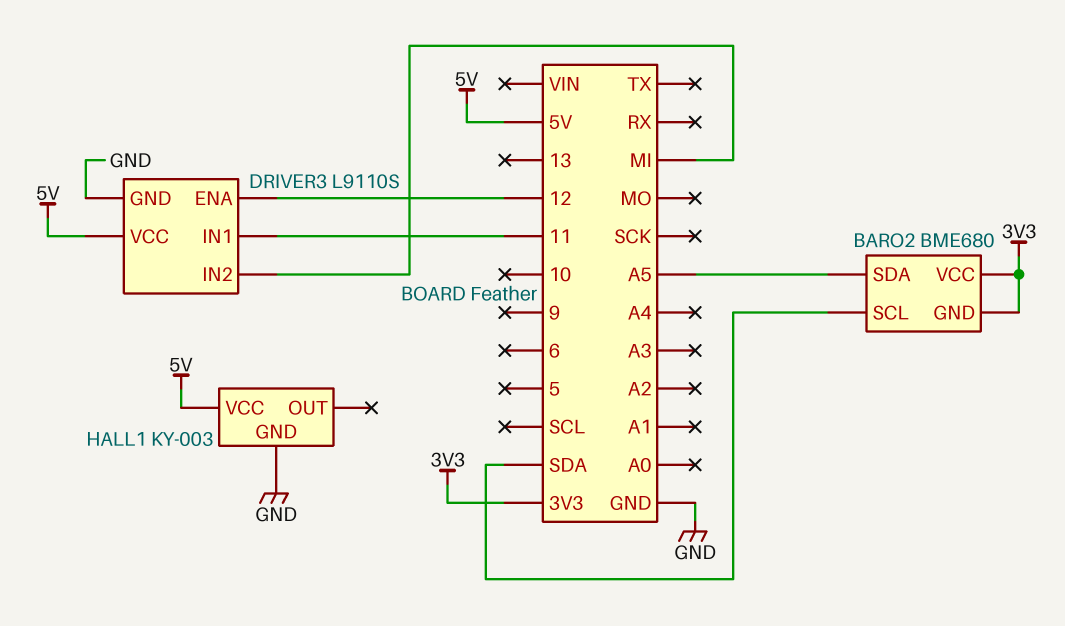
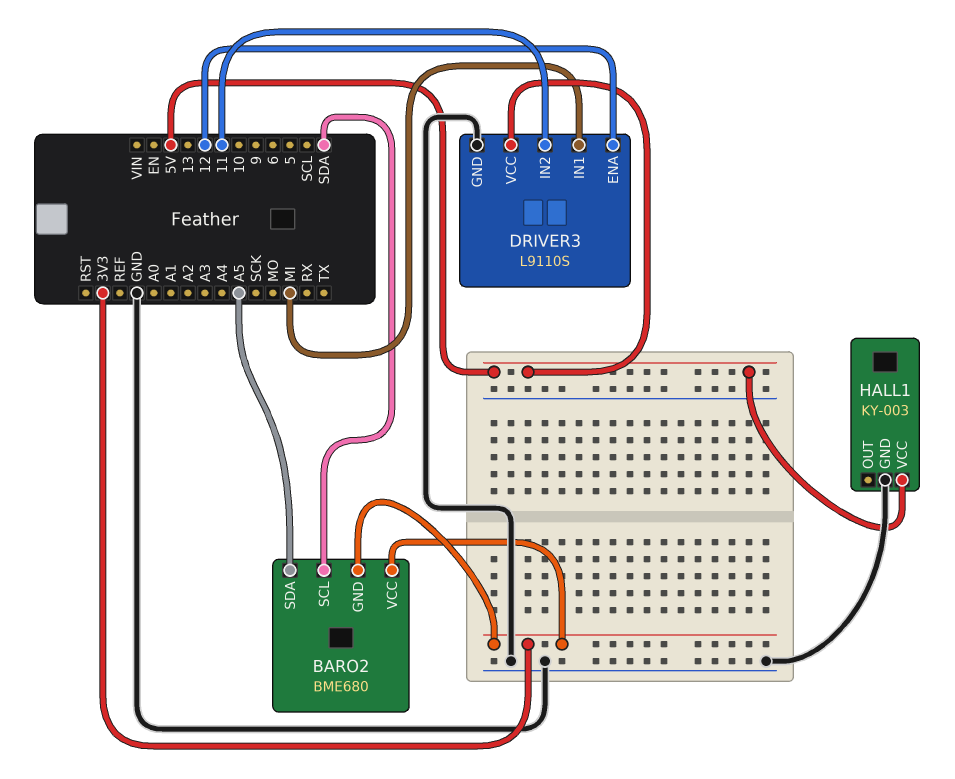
DRIVER3 pin IN1: 11 -> MI
DRIVER3 pin IN2: MI -> 11

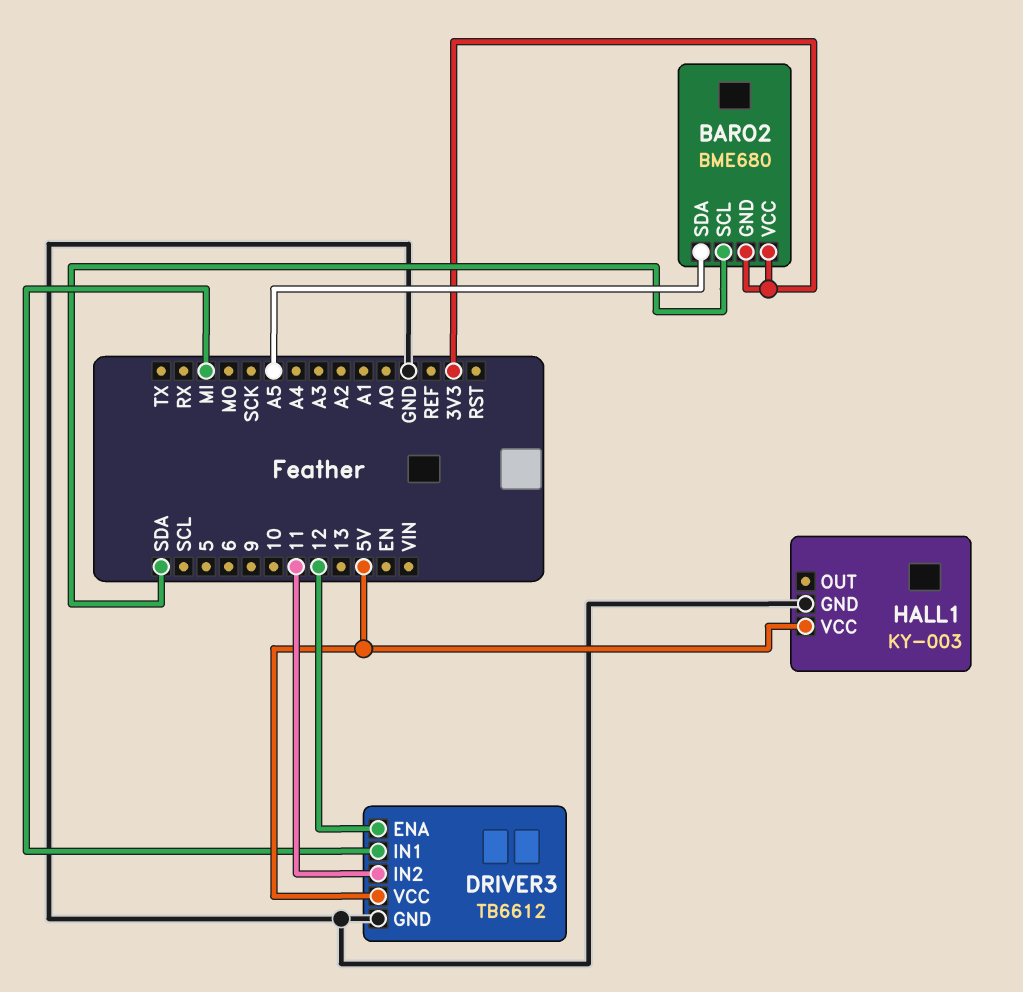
DRIVER3: L9110S -> TB6612

